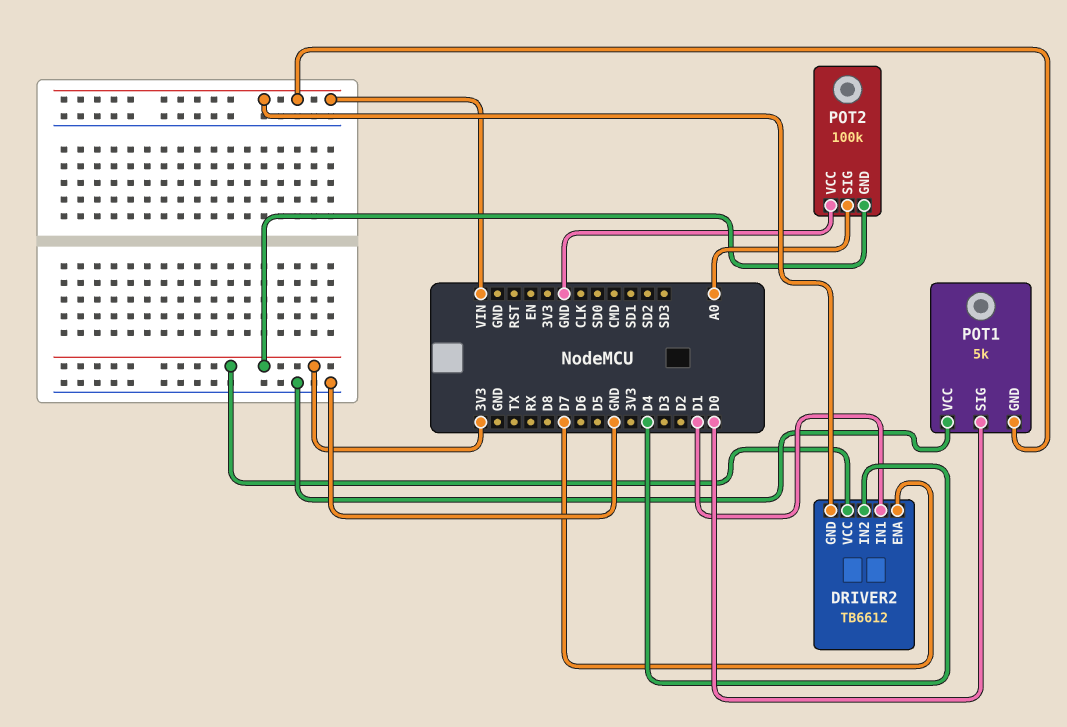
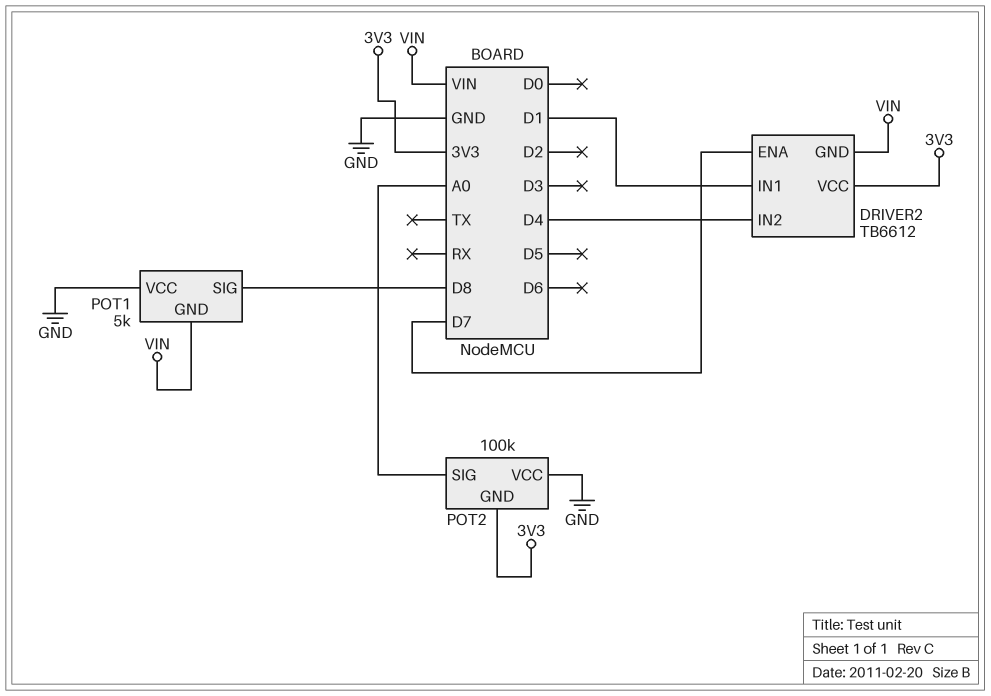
POT1 pin SIG: D0 -> D8

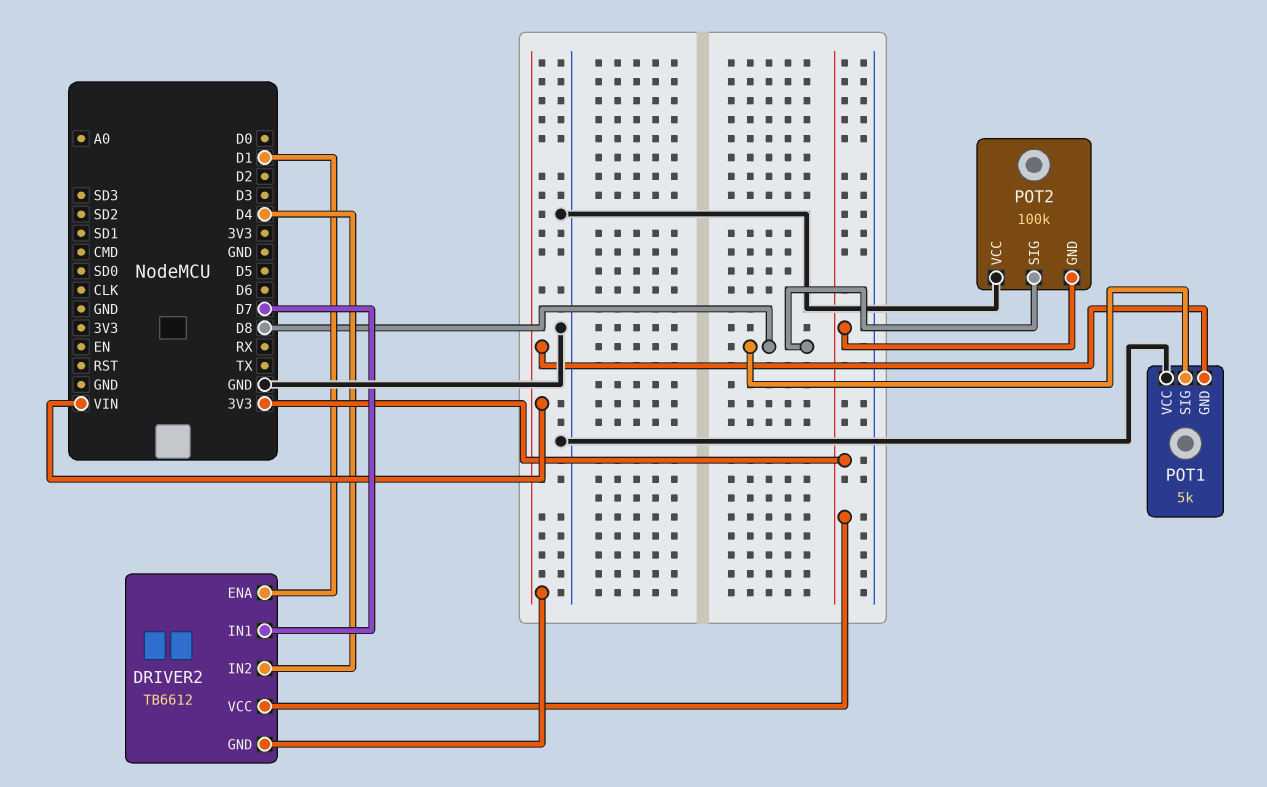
DRIVER2 pin ENA: D7 -> D1
DRIVER2 pin IN1: D1 -> D7
POT2 pin SIG: A0 -> D8

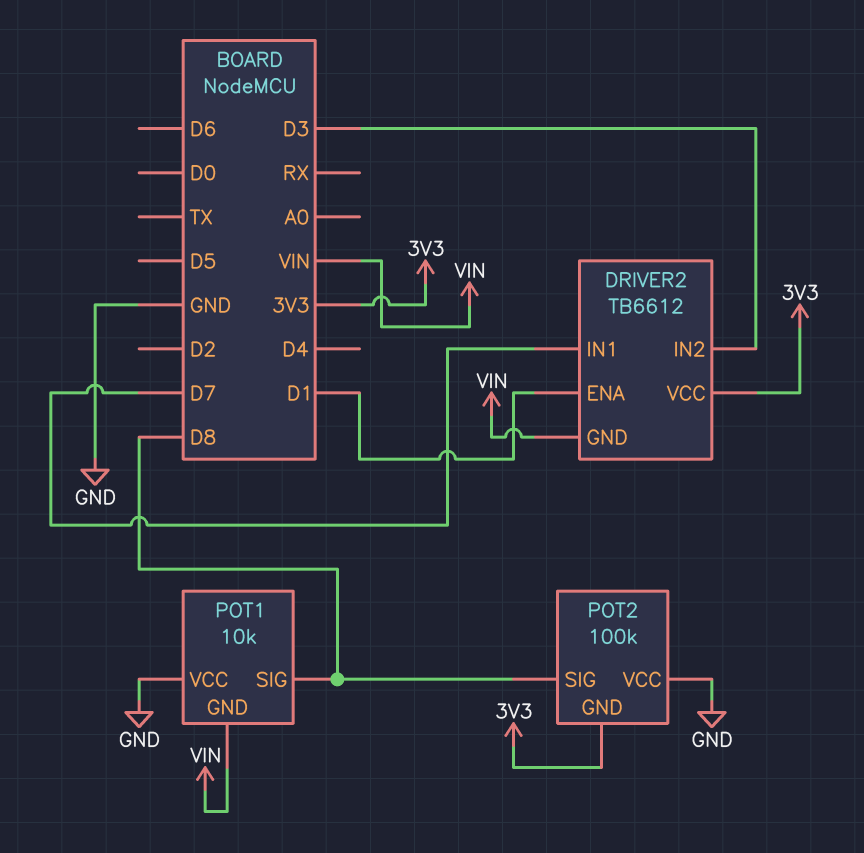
DRIVER2 pin IN2: D4 -> D3
POT1: 5k -> 10k

